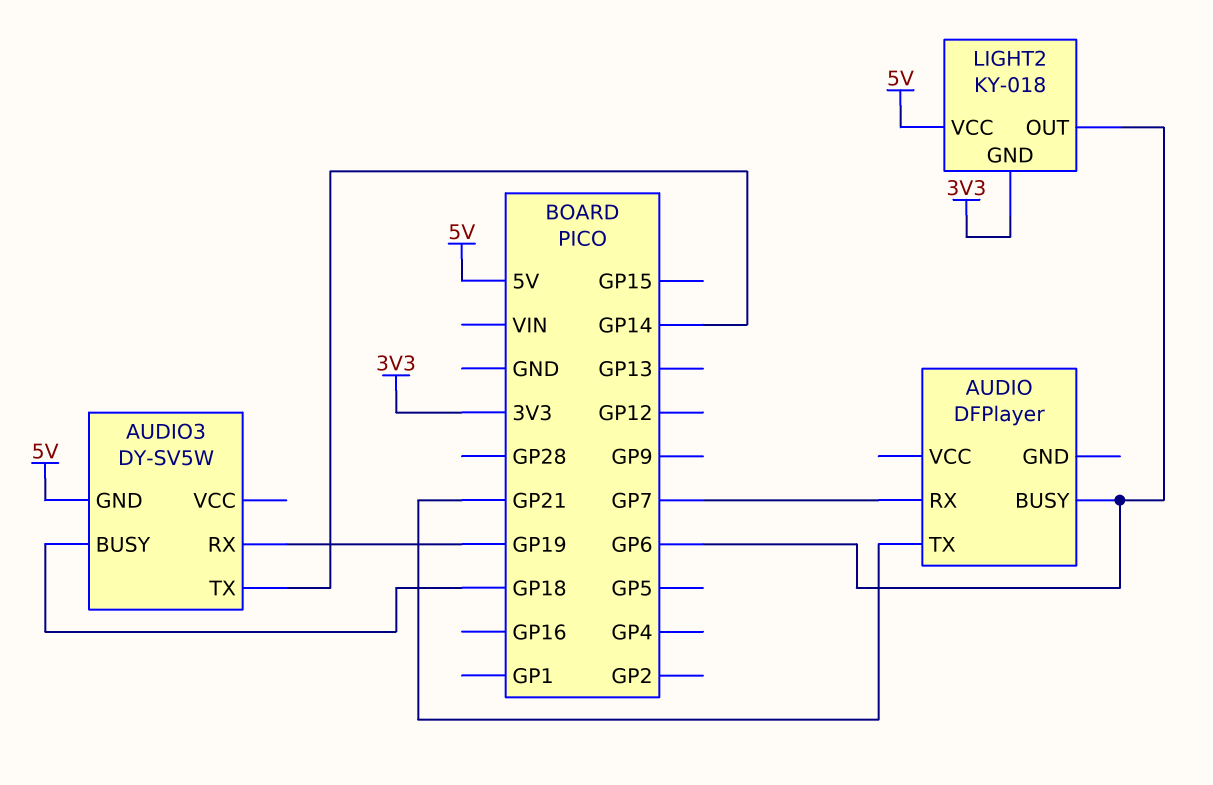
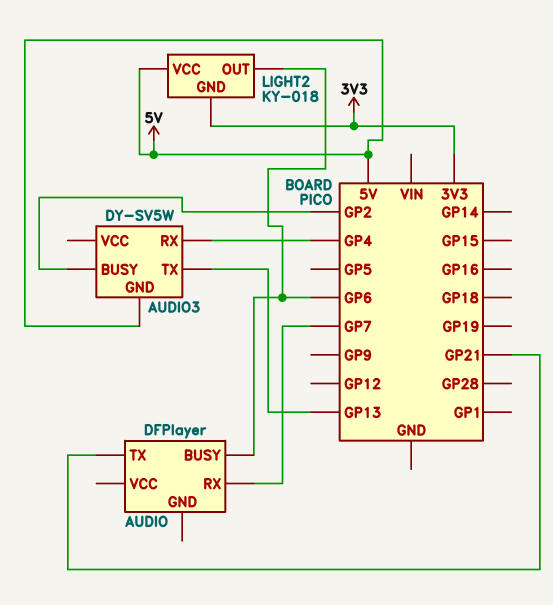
AUDIO3 pin BUSY: GP18 -> GP2
AUDIO3 pin RX: GP19 -> GP4
AUDIO3 pin TX: GP14 -> GP13

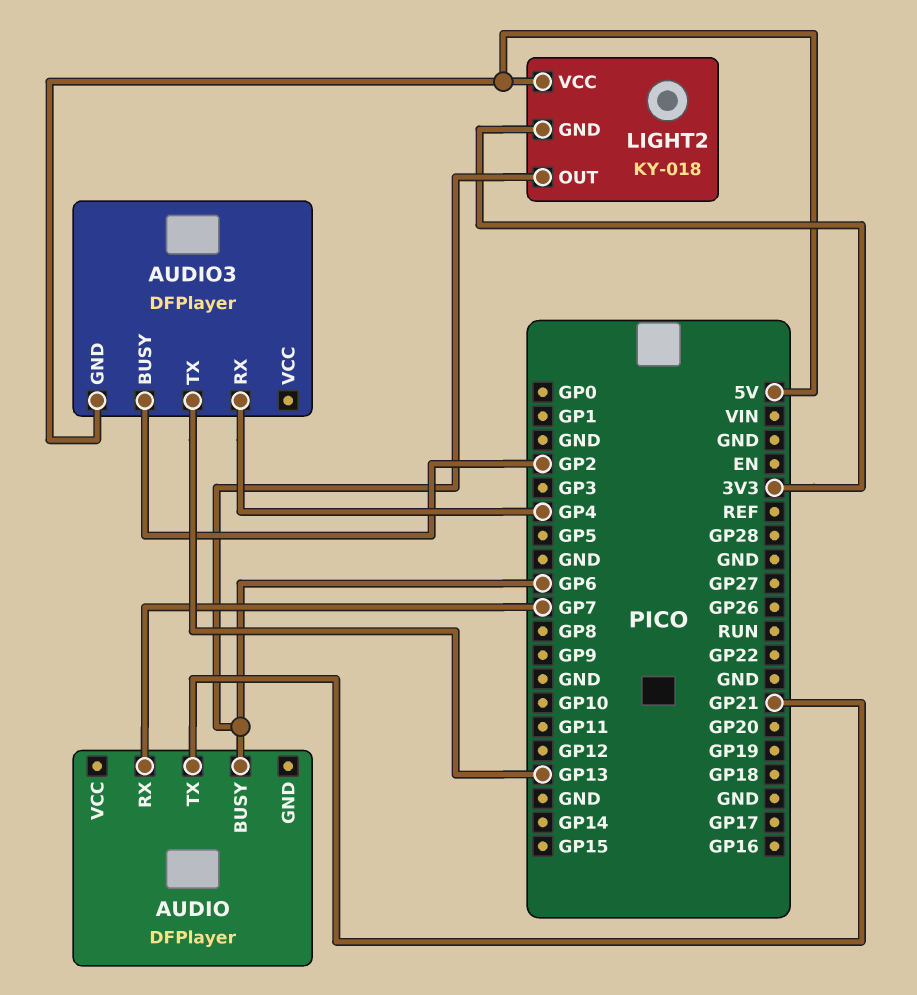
AUDIO3: DY-SV5W -> DFPlayer

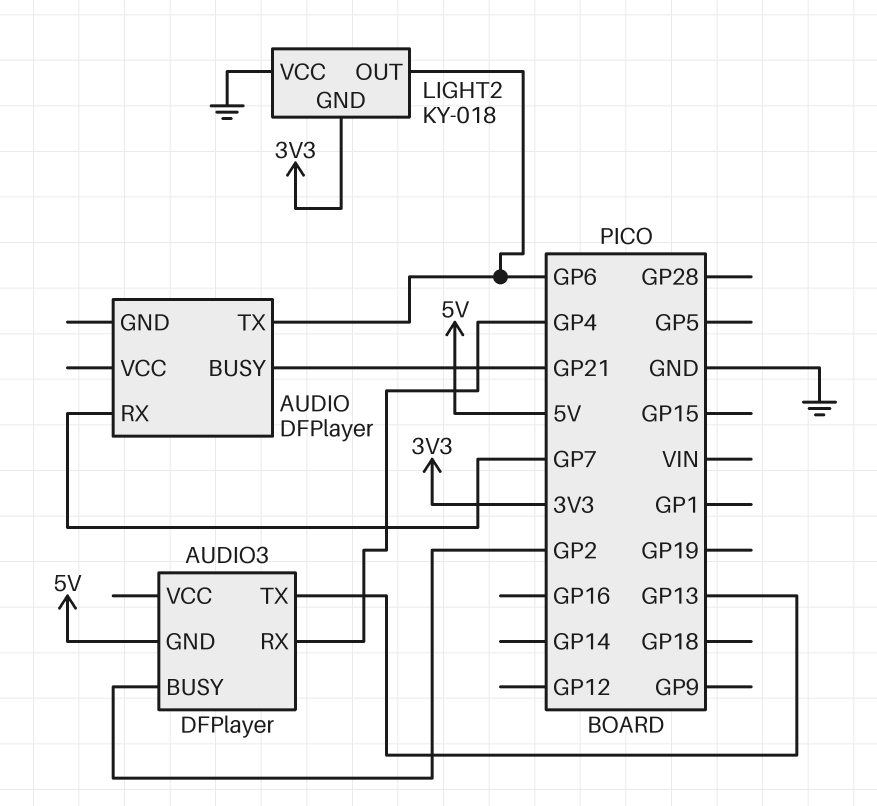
AUDIO pin BUSY: GP6 -> GP21
AUDIO pin TX: GP21 -> GP6
LIGHT2 pin VCC: 5V -> GND

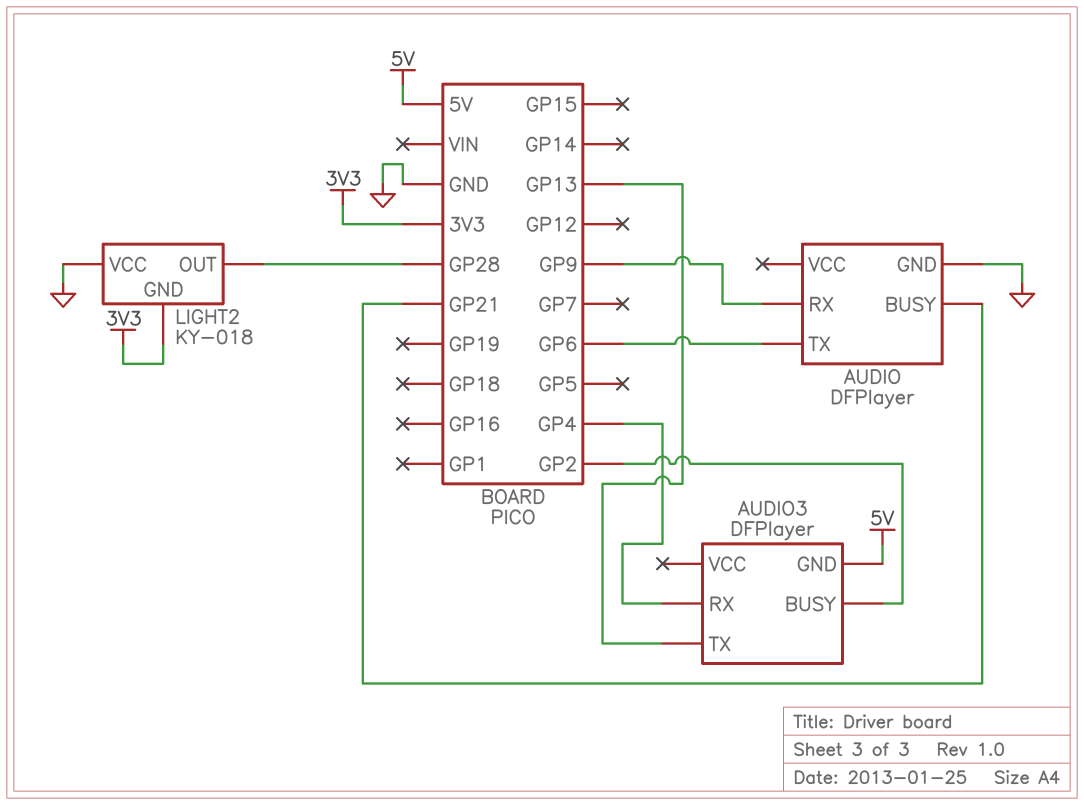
AUDIO pin GND: none -> GND
AUDIO pin RX: GP7 -> GP9
LIGHT2 pin OUT: GP6 -> GP28

